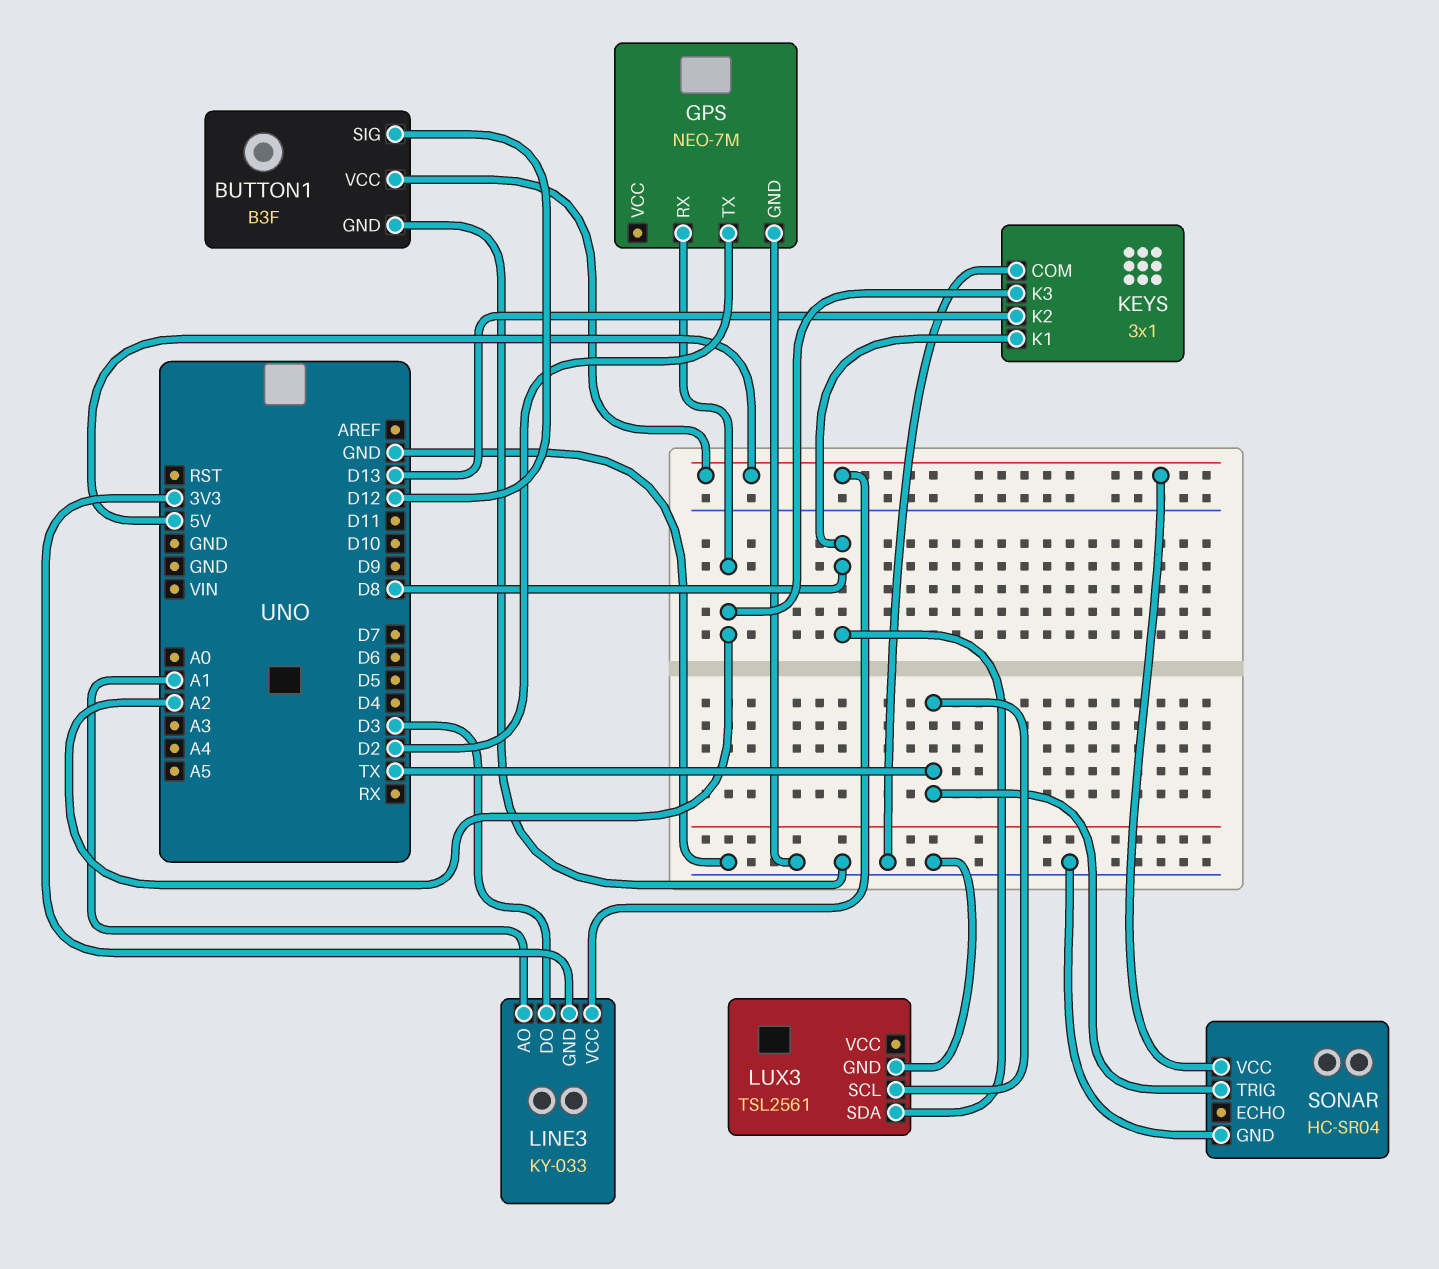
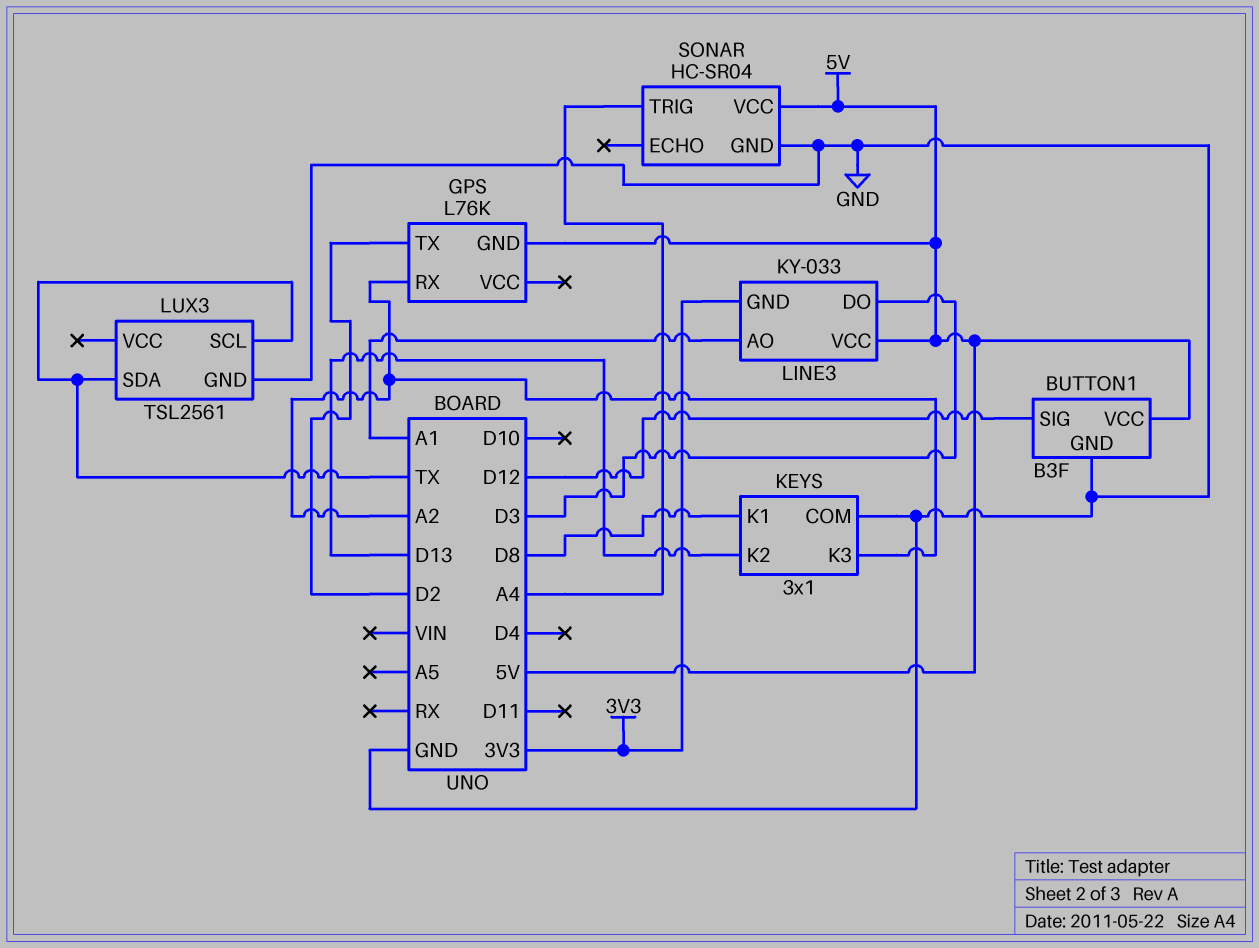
GPS: NEO-7M -> L76K
GPS pin GND: GND -> 5V
LUX3 pin SDA: D8 -> TX
SONAR pin TRIG: TX -> A4

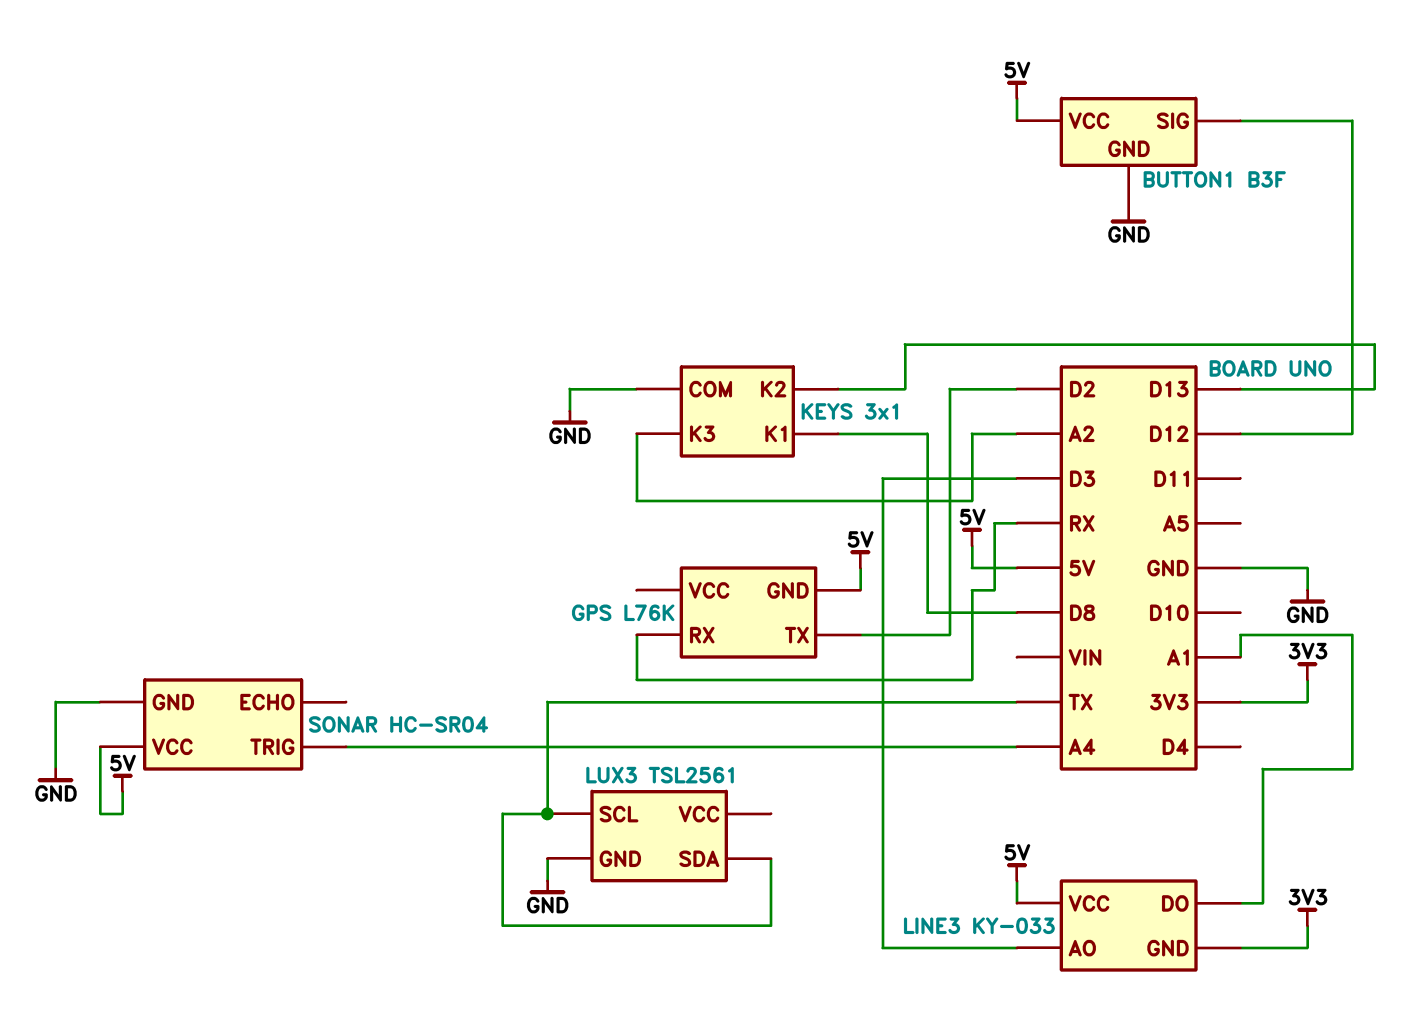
GPS pin RX: A2 -> RX
LINE3 pin AO: A1 -> D3
LINE3 pin DO: D3 -> A1

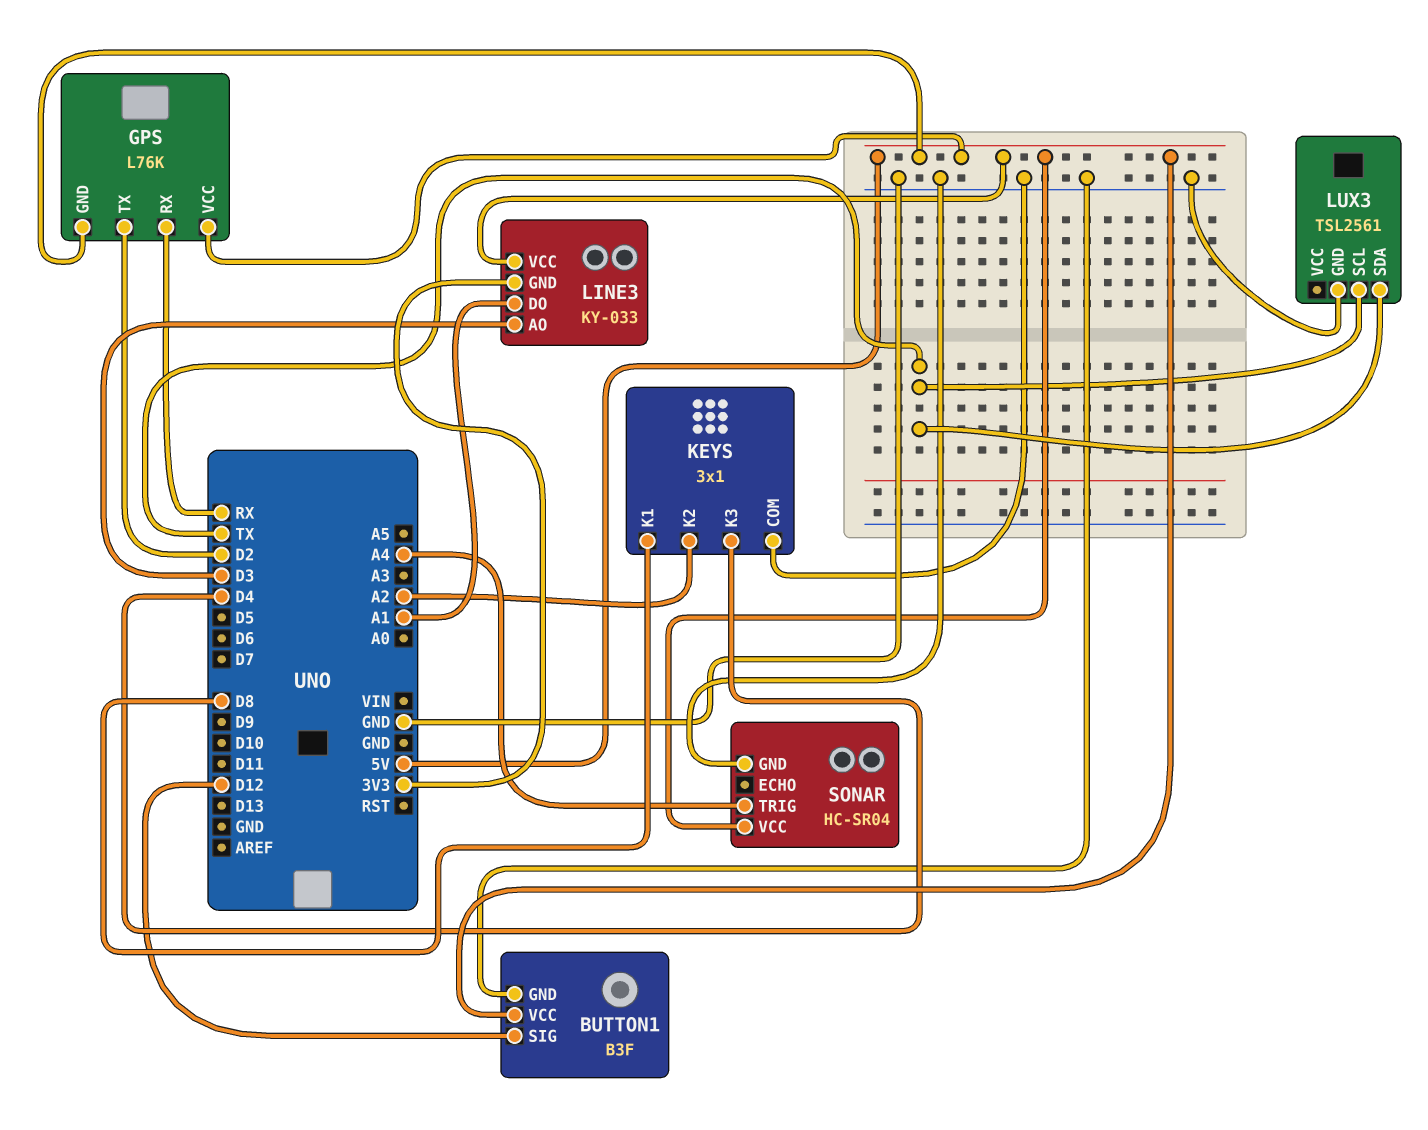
GPS pin VCC: none -> 5V
KEYS pin K2: D13 -> A2
KEYS pin K3: A2 -> D4

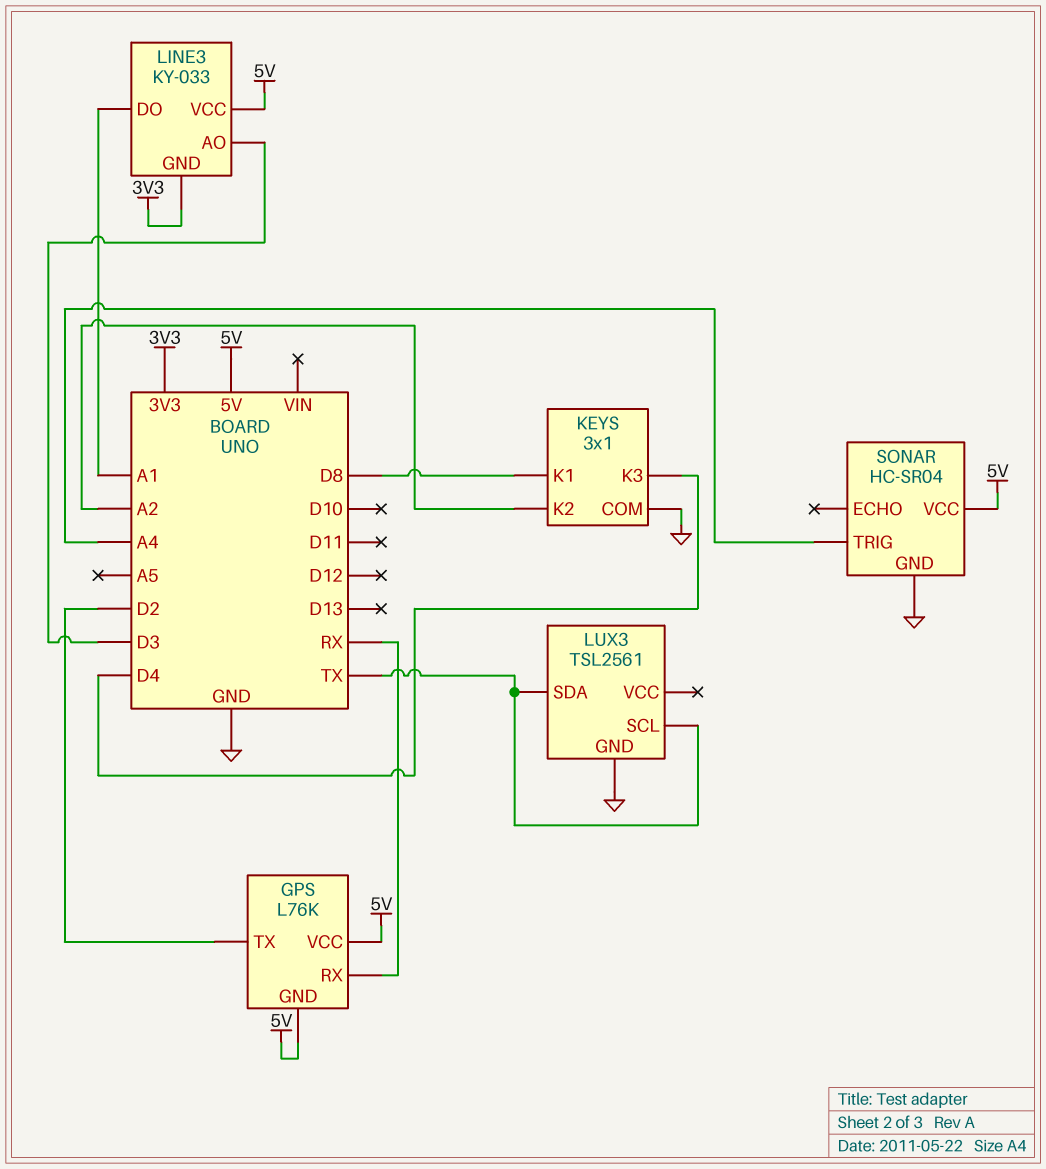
BUTTON1: B3F -> none
BUTTON1 pin GND: GND -> none
BUTTON1 pin SIG: D12 -> none
BUTTON1 pin VCC: 5V -> none

